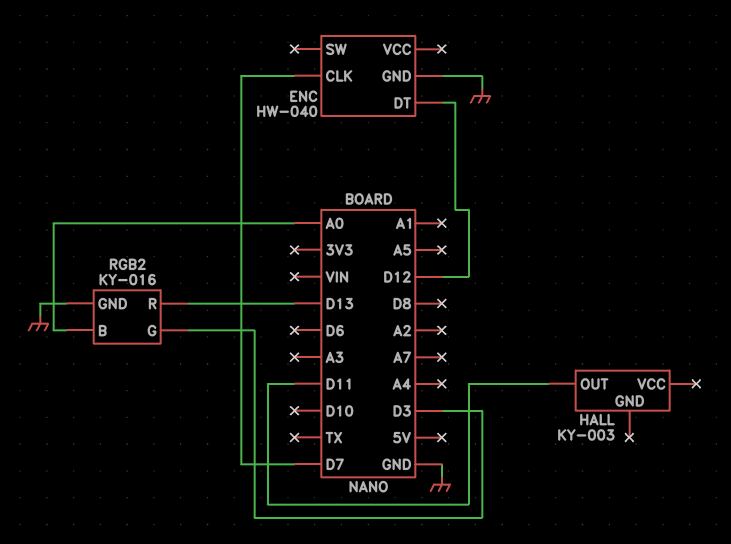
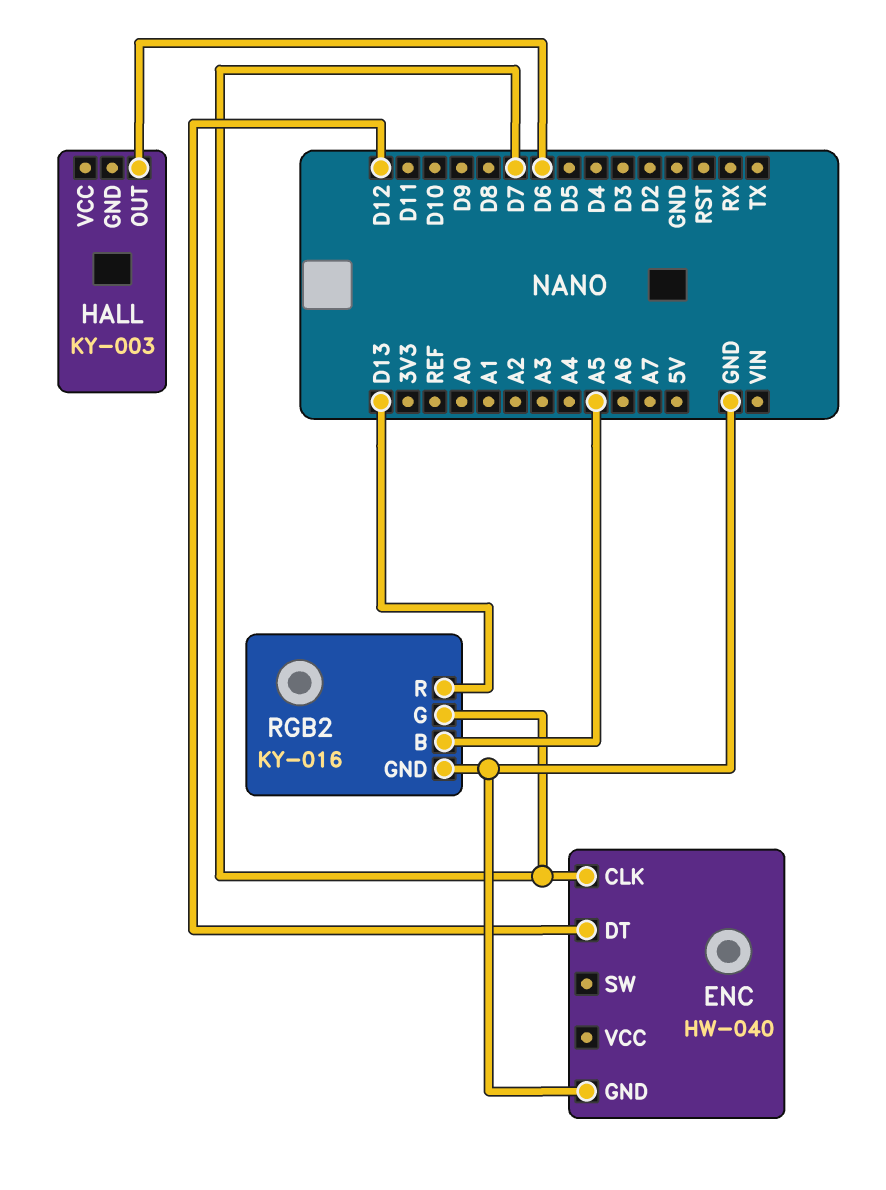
HALL pin OUT: D11 -> D6
RGB2 pin B: A0 -> A5
RGB2 pin G: D3 -> D7

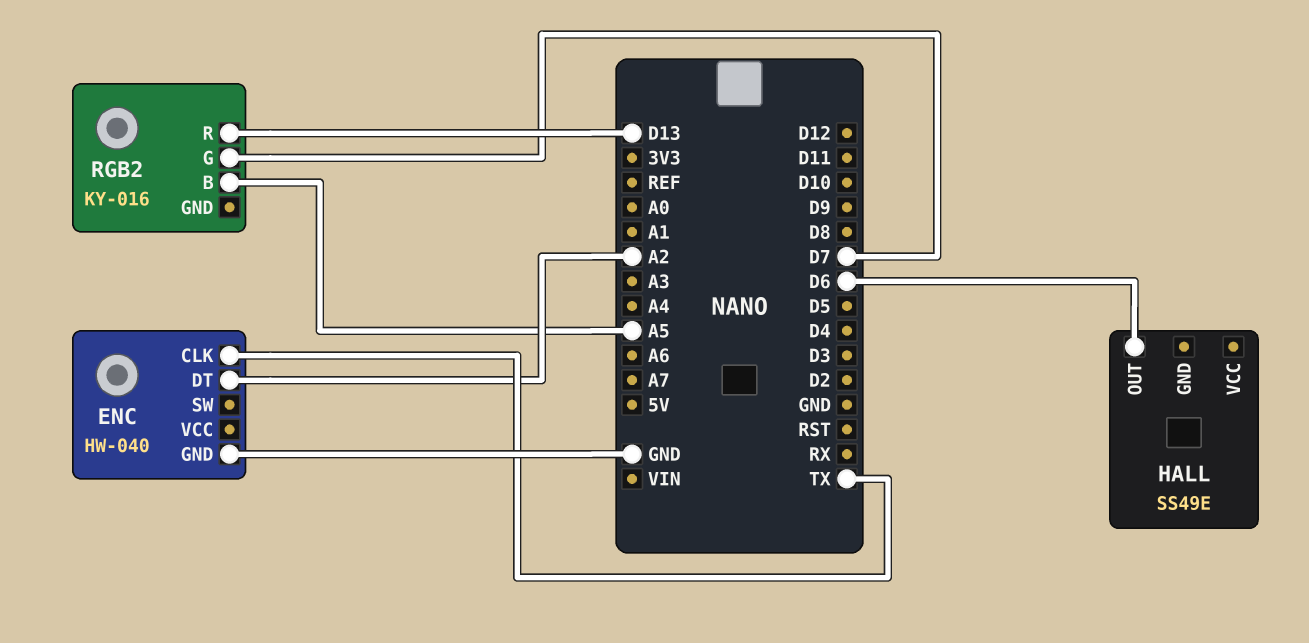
ENC pin CLK: D7 -> TX
ENC pin DT: D12 -> A2
HALL: KY-003 -> SS49E
RGB2 pin GND: GND -> none

